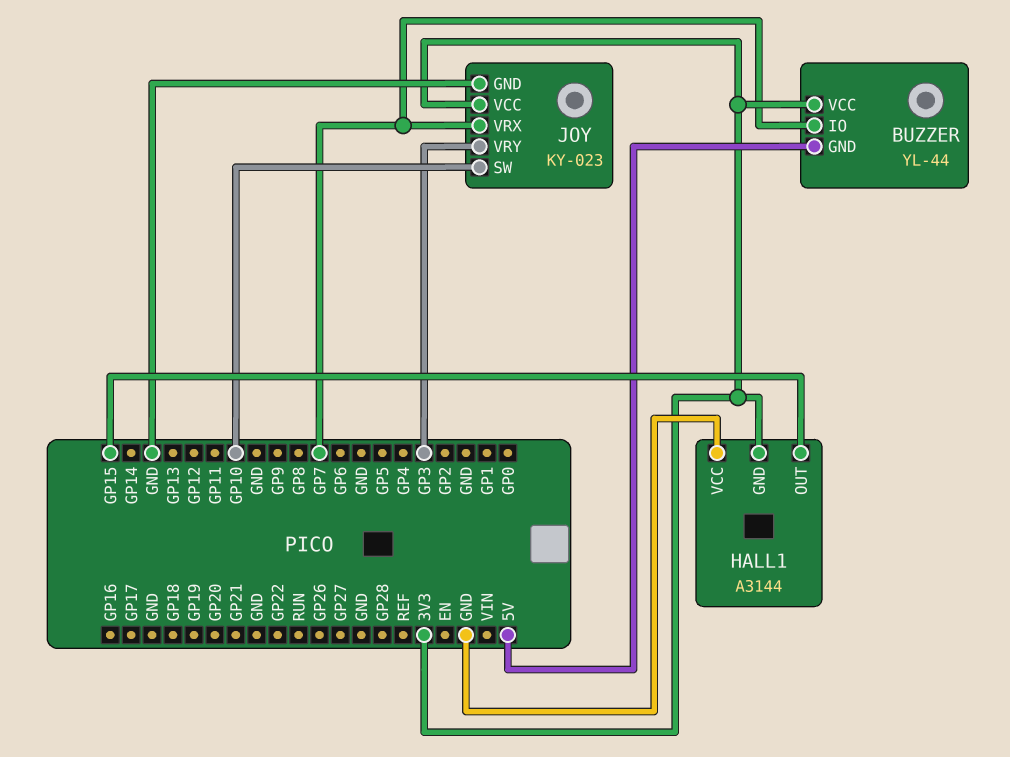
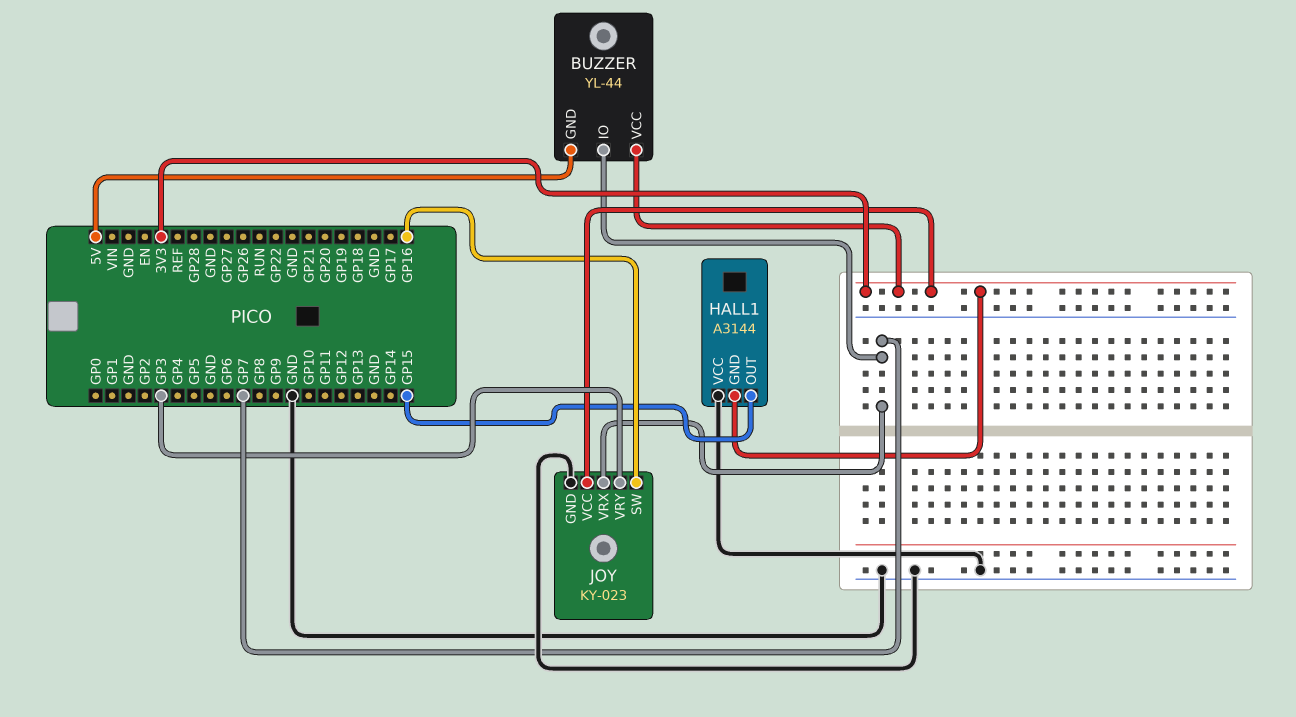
JOY pin SW: GP10 -> GP16

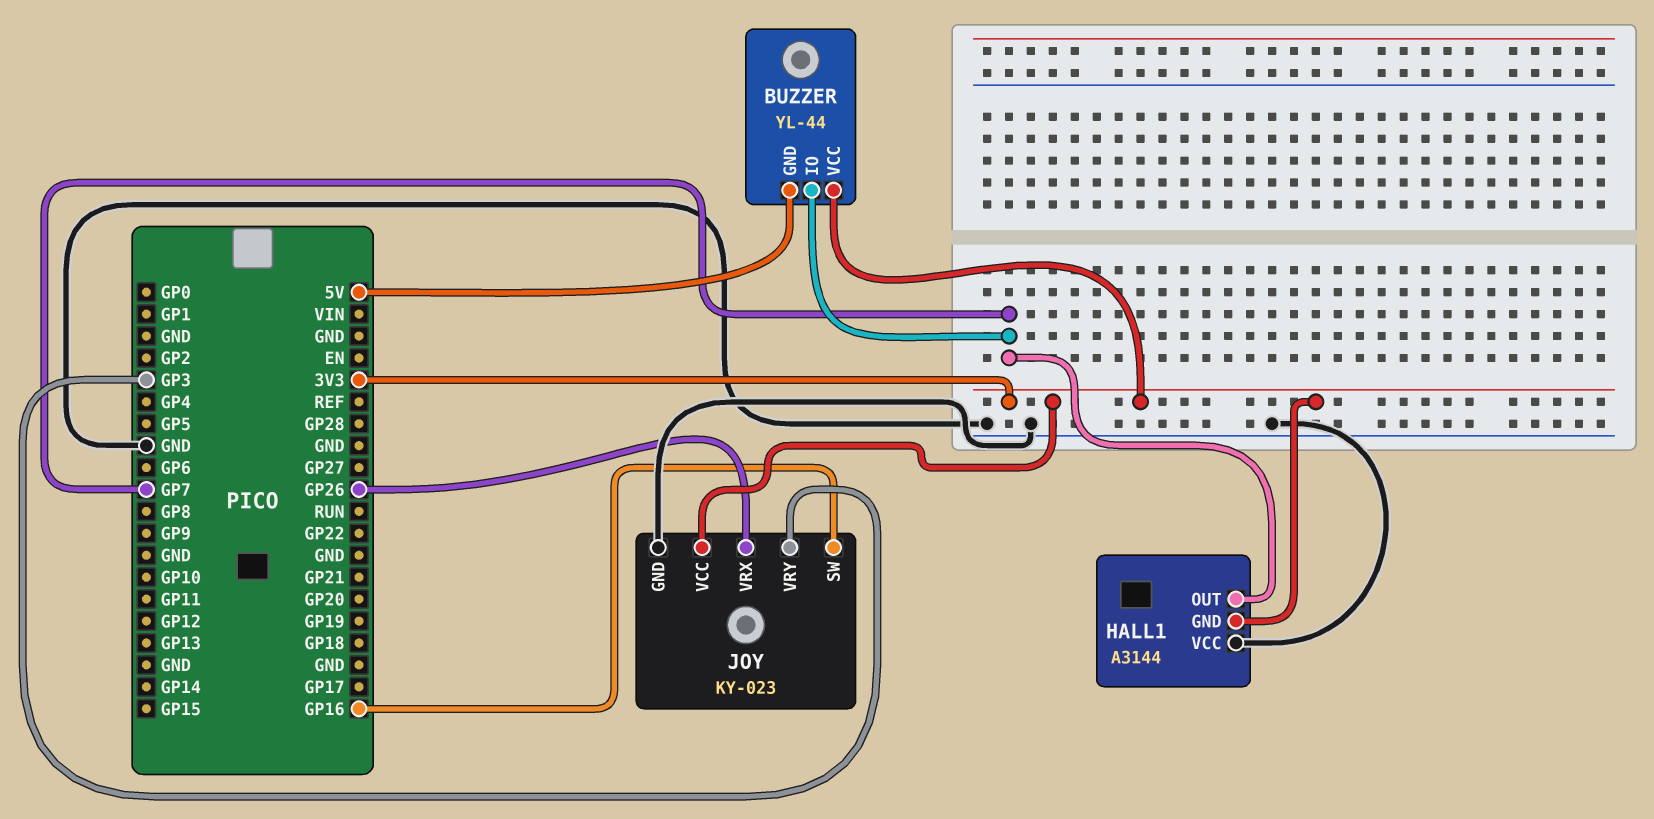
HALL1 pin OUT: GP15 -> GP7
JOY pin VRX: GP7 -> GP26

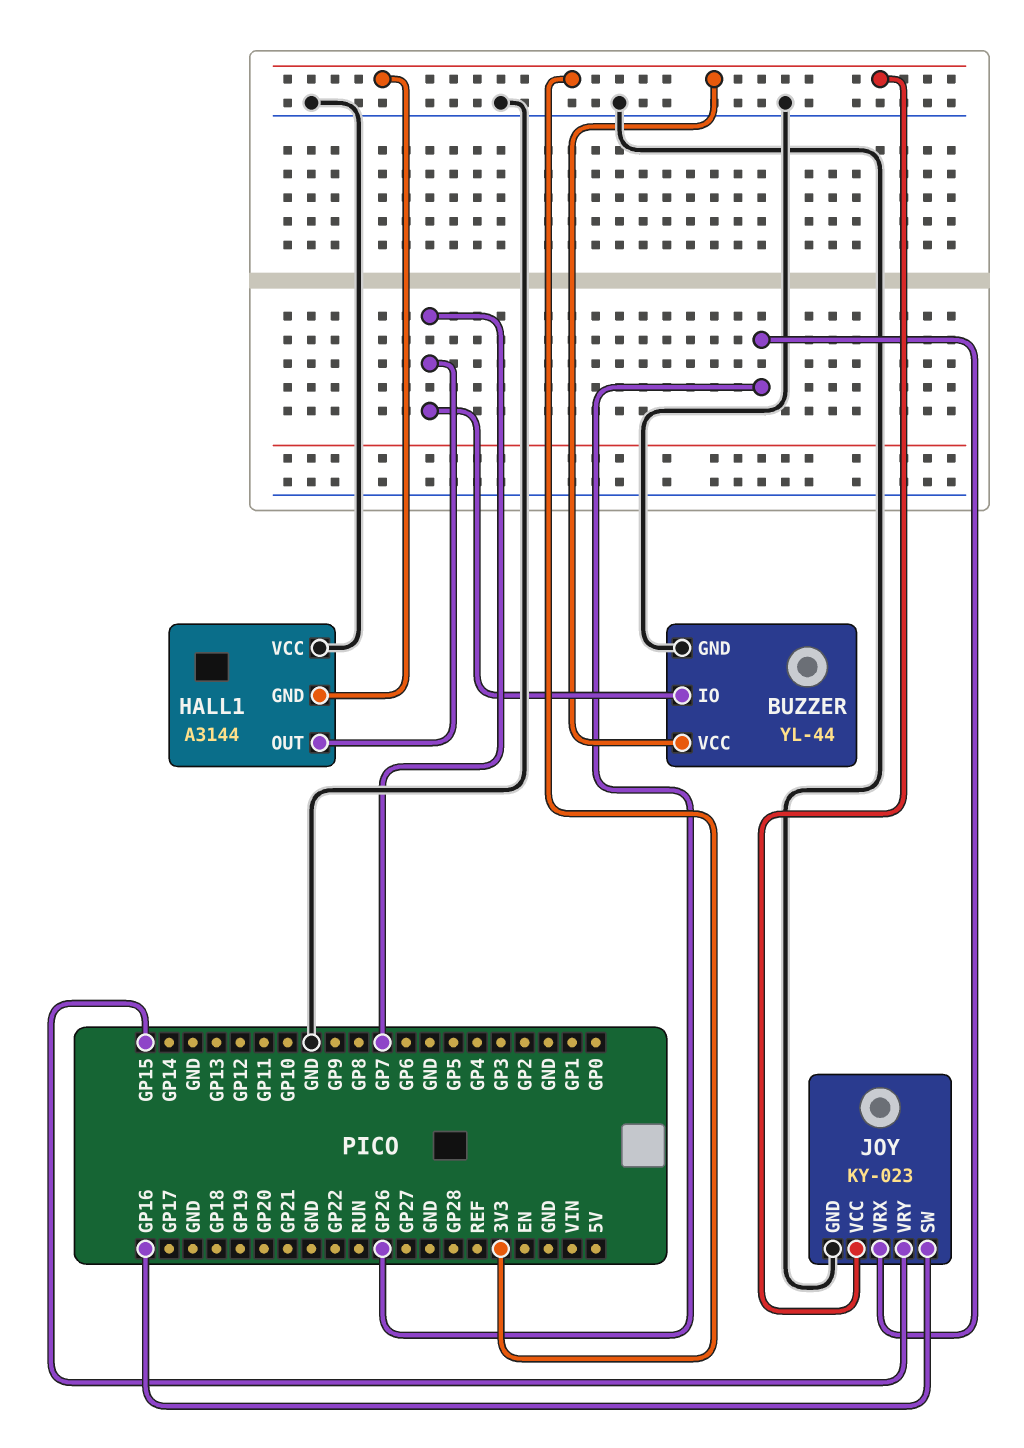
BUZZER pin GND: 5V -> GND
JOY pin VRY: GP3 -> GP15

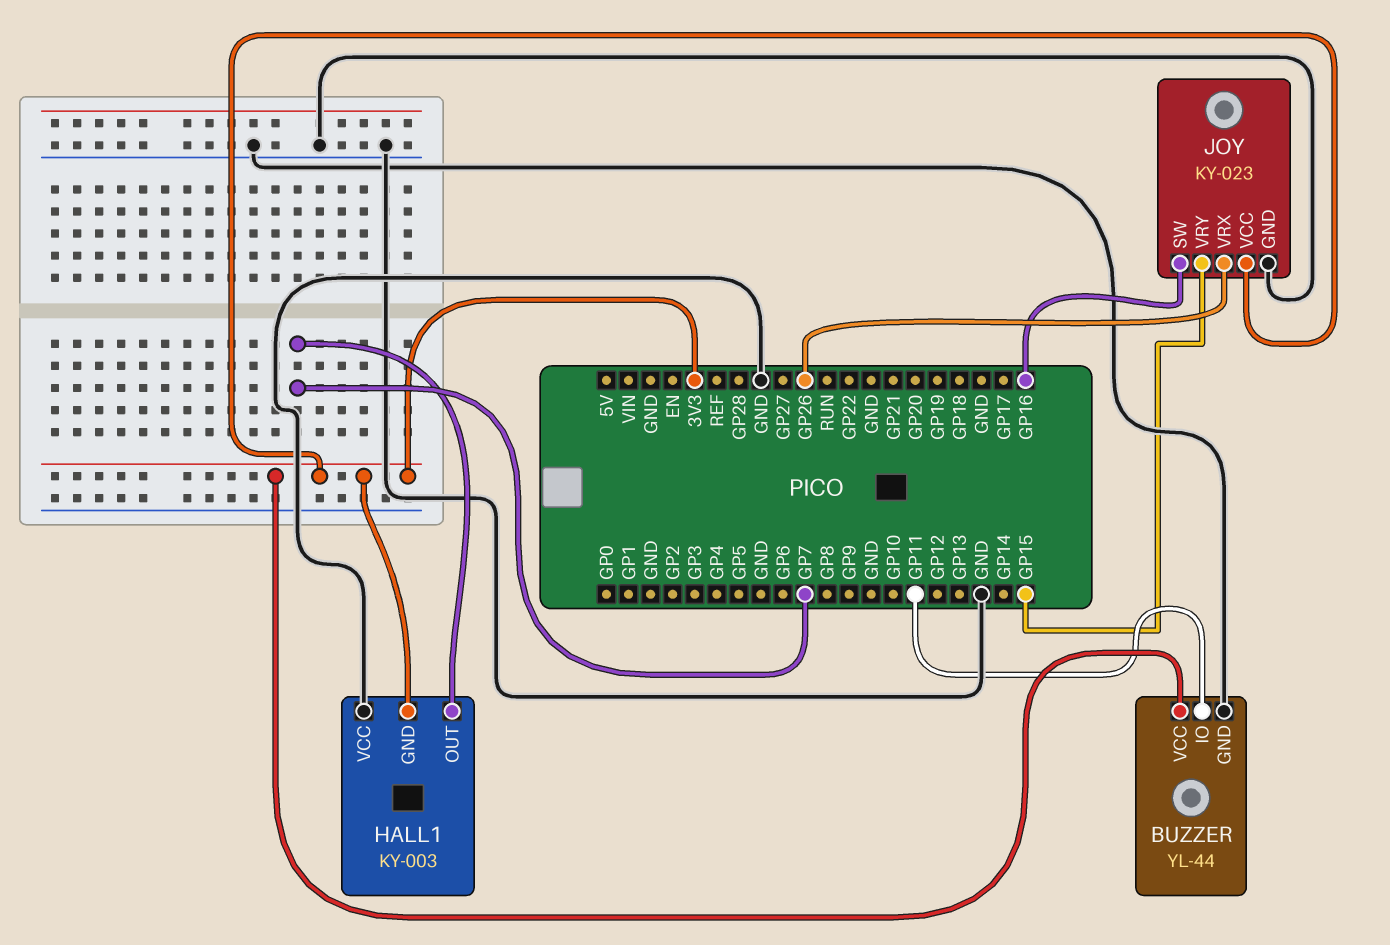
BUZZER pin IO: GP7 -> GP11
HALL1: A3144 -> KY-003

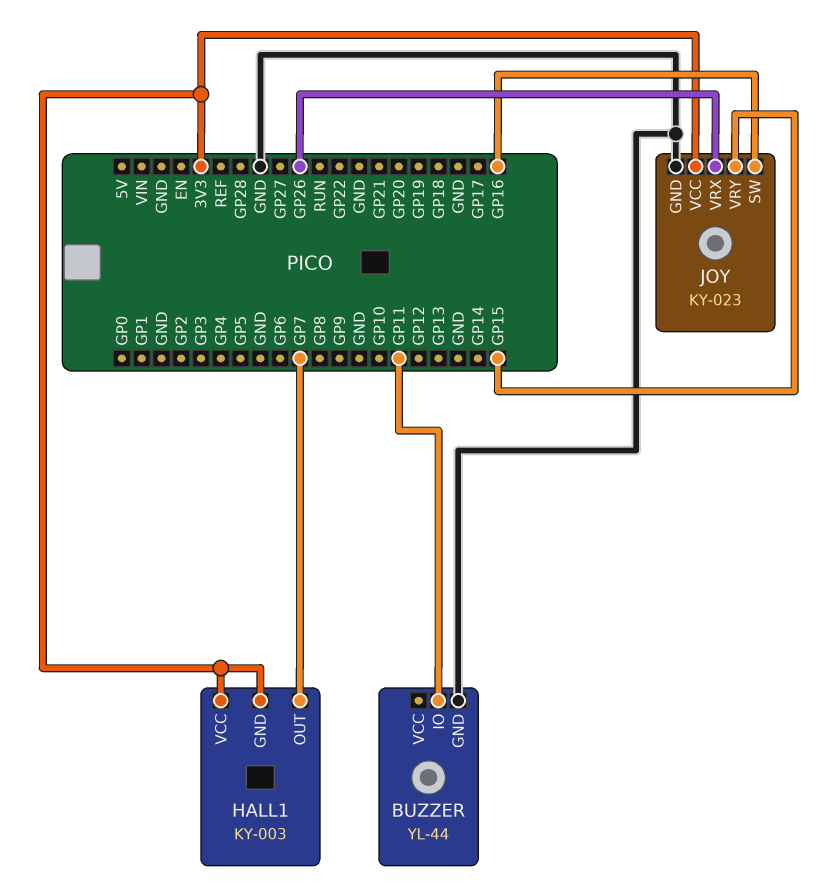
BUZZER pin VCC: 3V3 -> none
HALL1 pin VCC: GND -> 3V3

